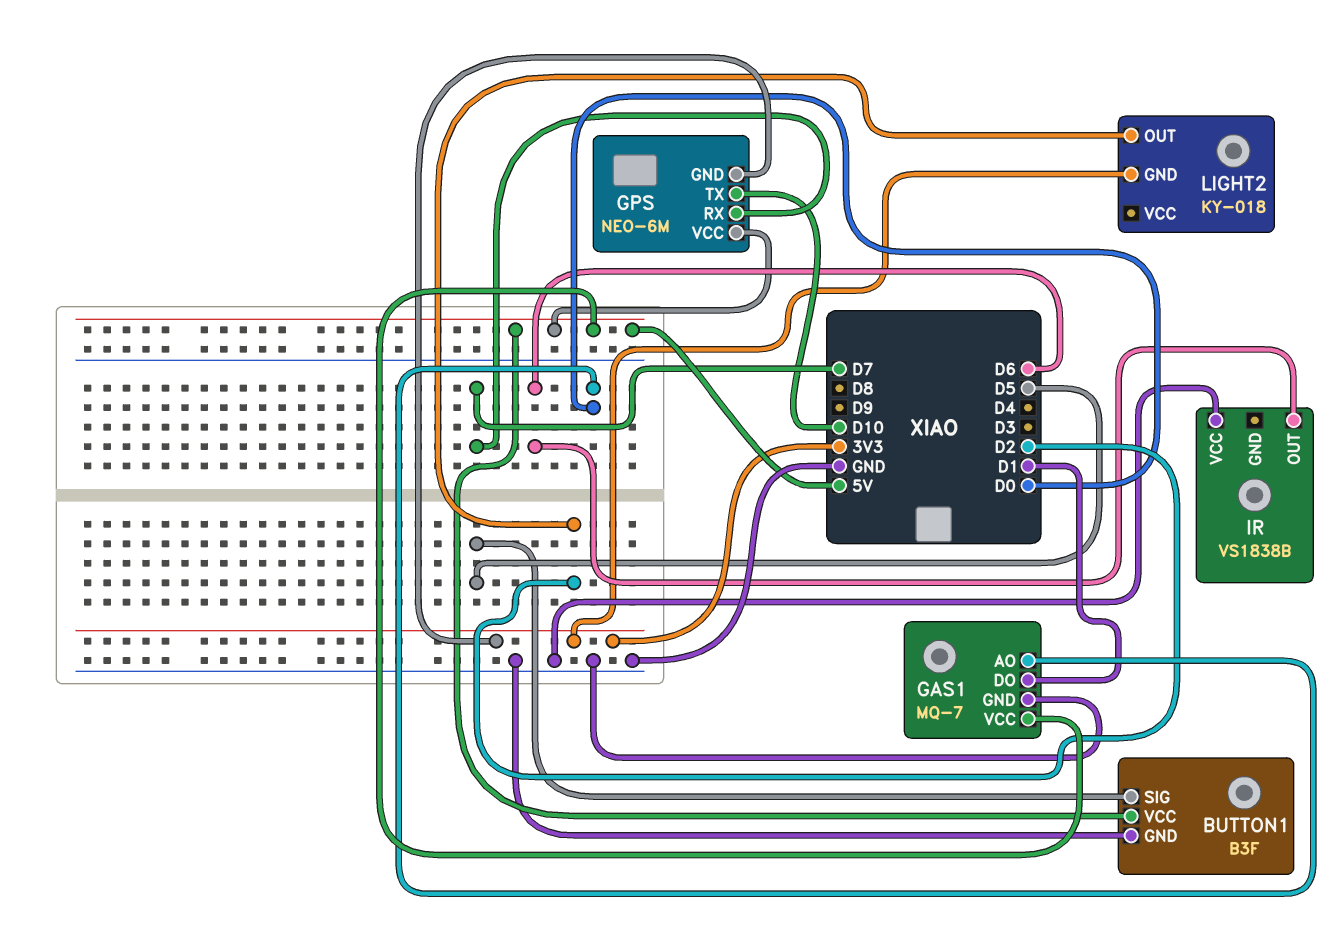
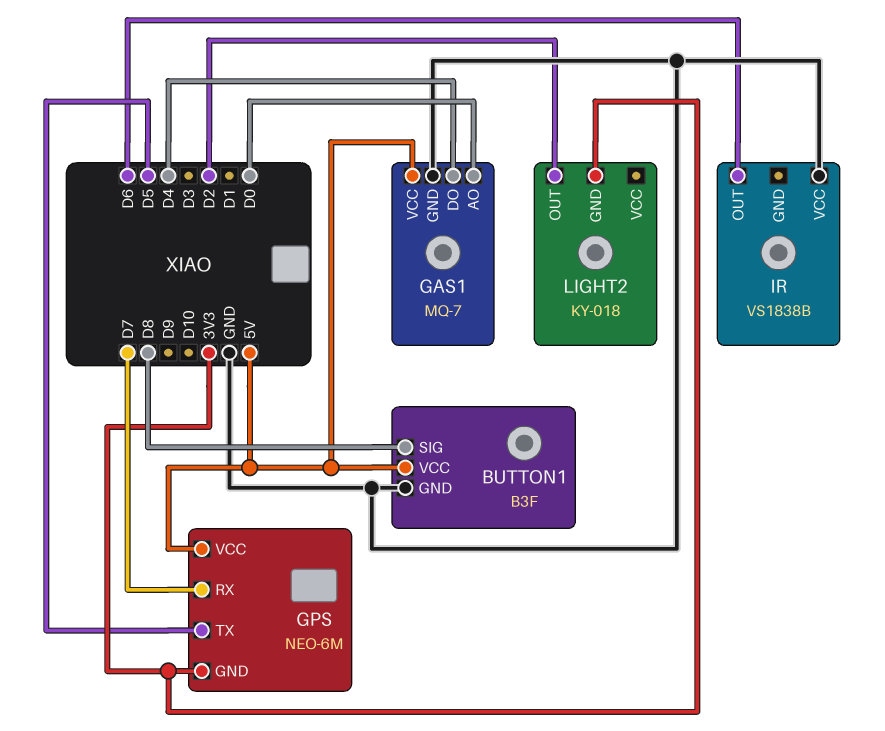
BUTTON1 pin SIG: D5 -> D8
GAS1 pin DO: D1 -> D4
GPS pin TX: D10 -> D5

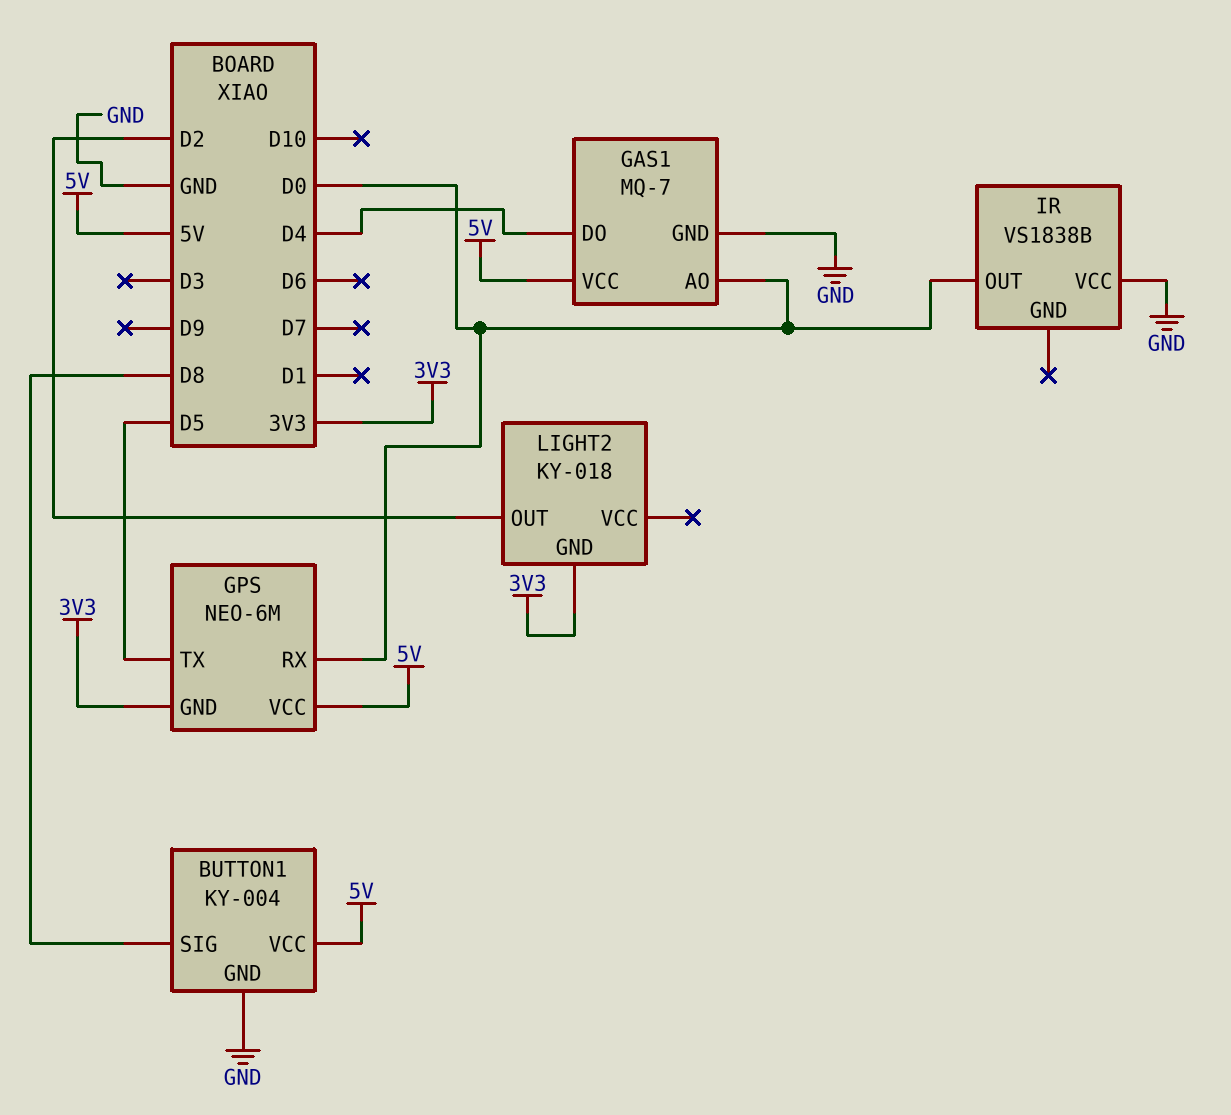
BUTTON1: B3F -> KY-004
GPS pin RX: D7 -> D0
IR pin OUT: D6 -> D0

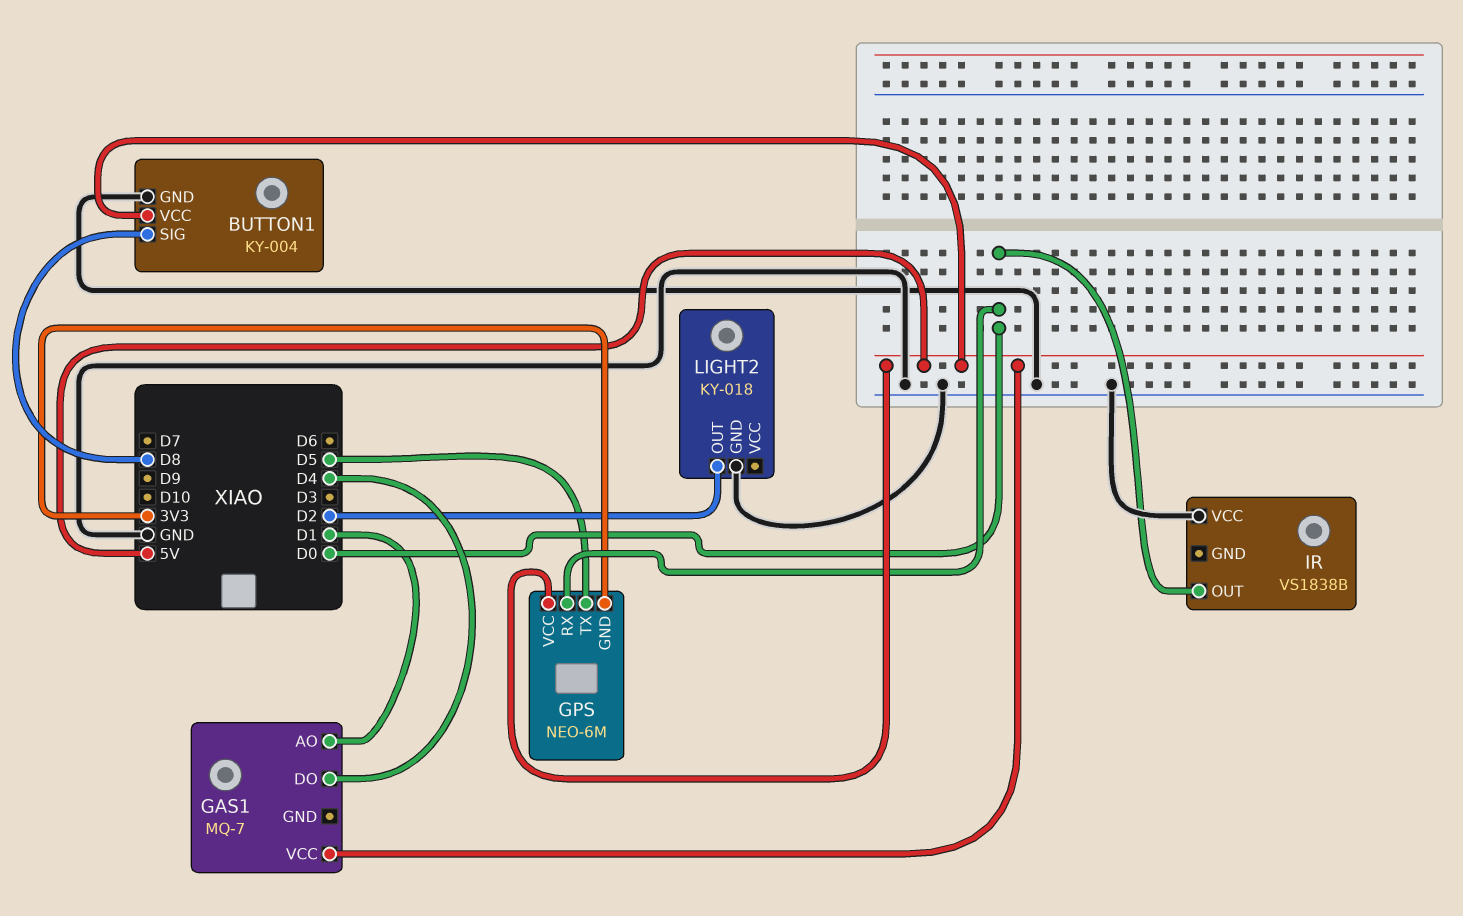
GAS1 pin AO: D0 -> D1
GAS1 pin GND: GND -> none
LIGHT2 pin GND: 3V3 -> GND

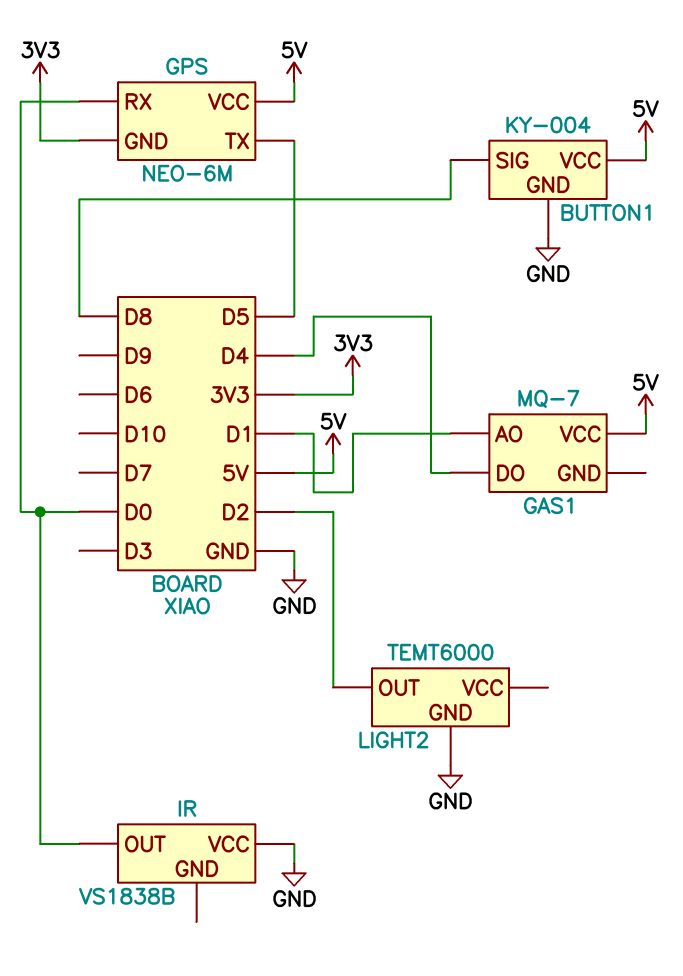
LIGHT2: KY-018 -> TEMT6000

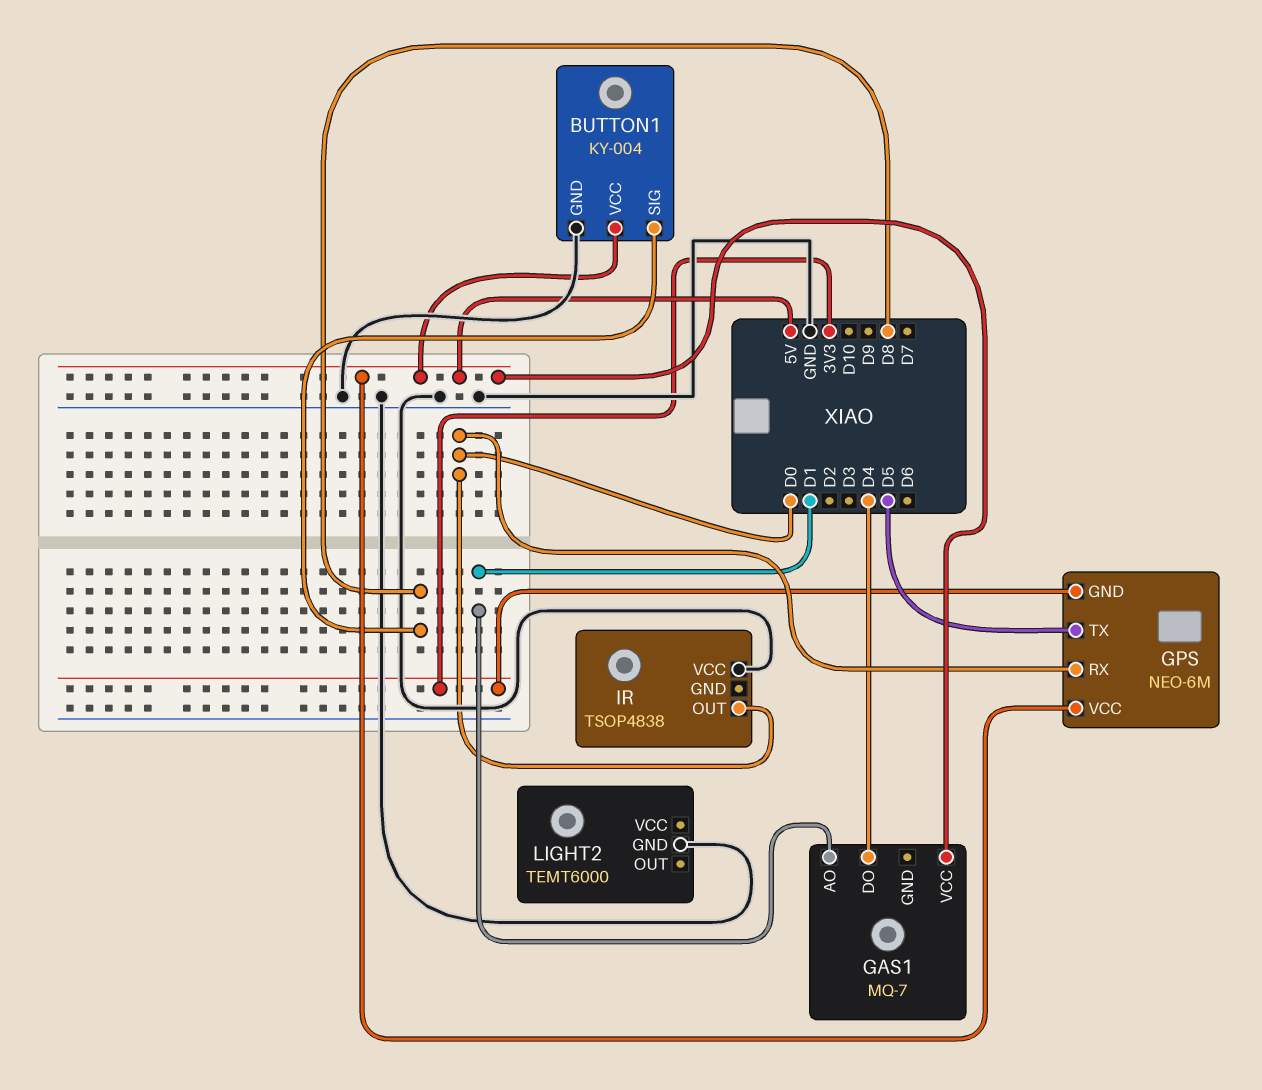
IR: VS1838B -> TSOP4838
LIGHT2 pin OUT: D2 -> none

